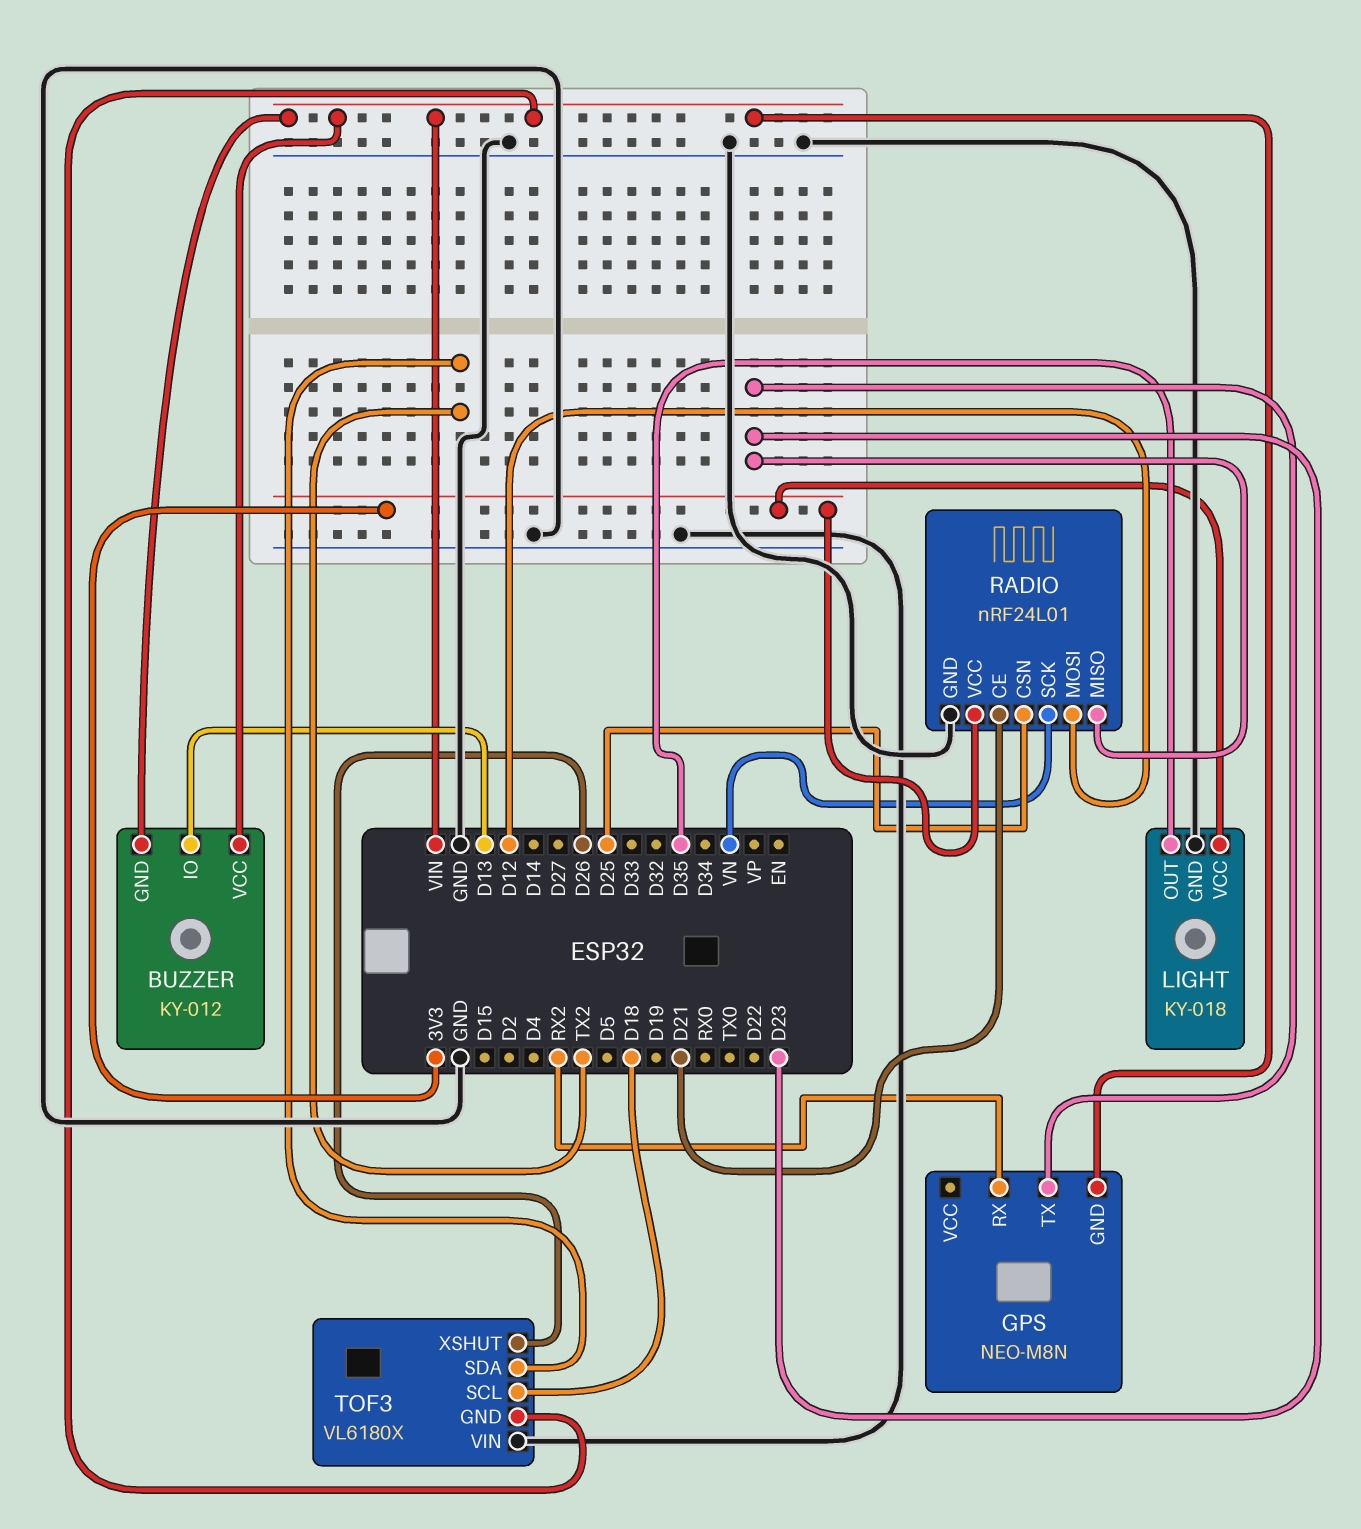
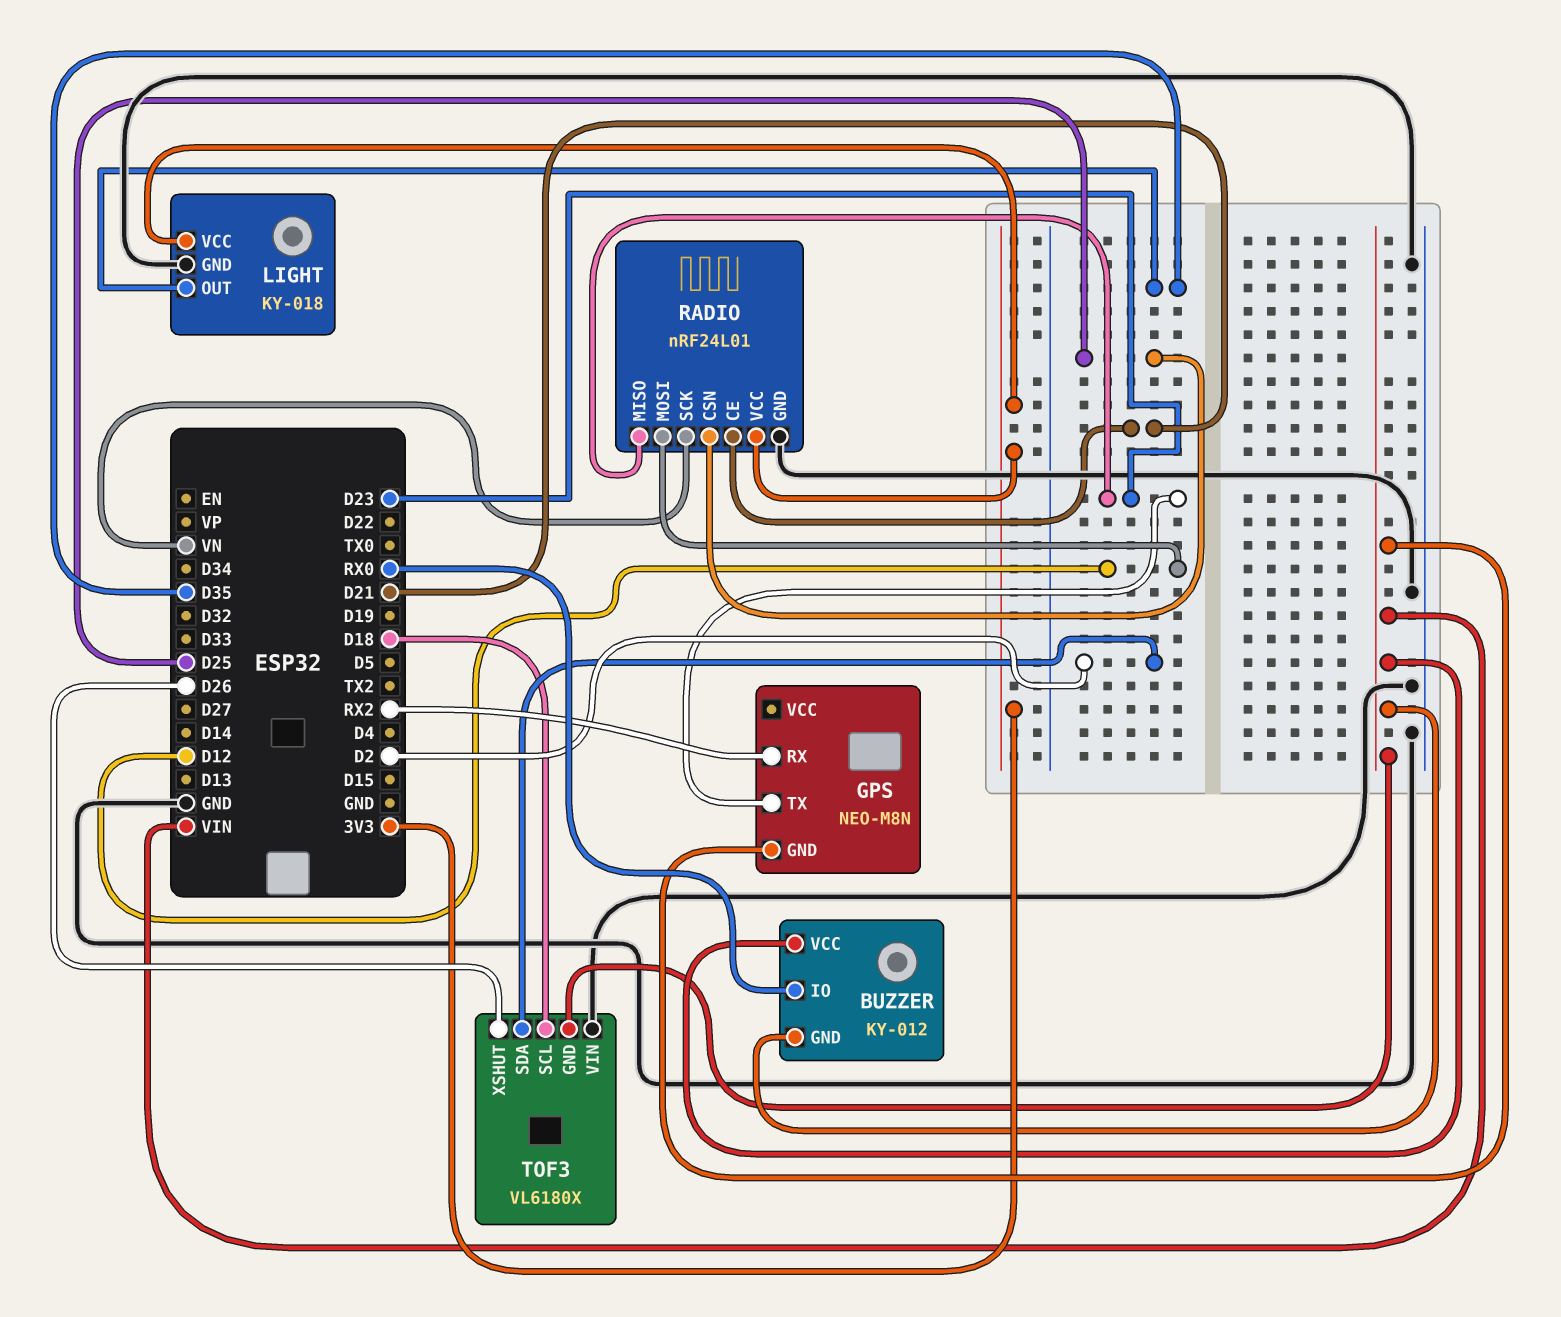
BUZZER pin IO: D13 -> RX0
TOF3 pin SDA: TX2 -> D2

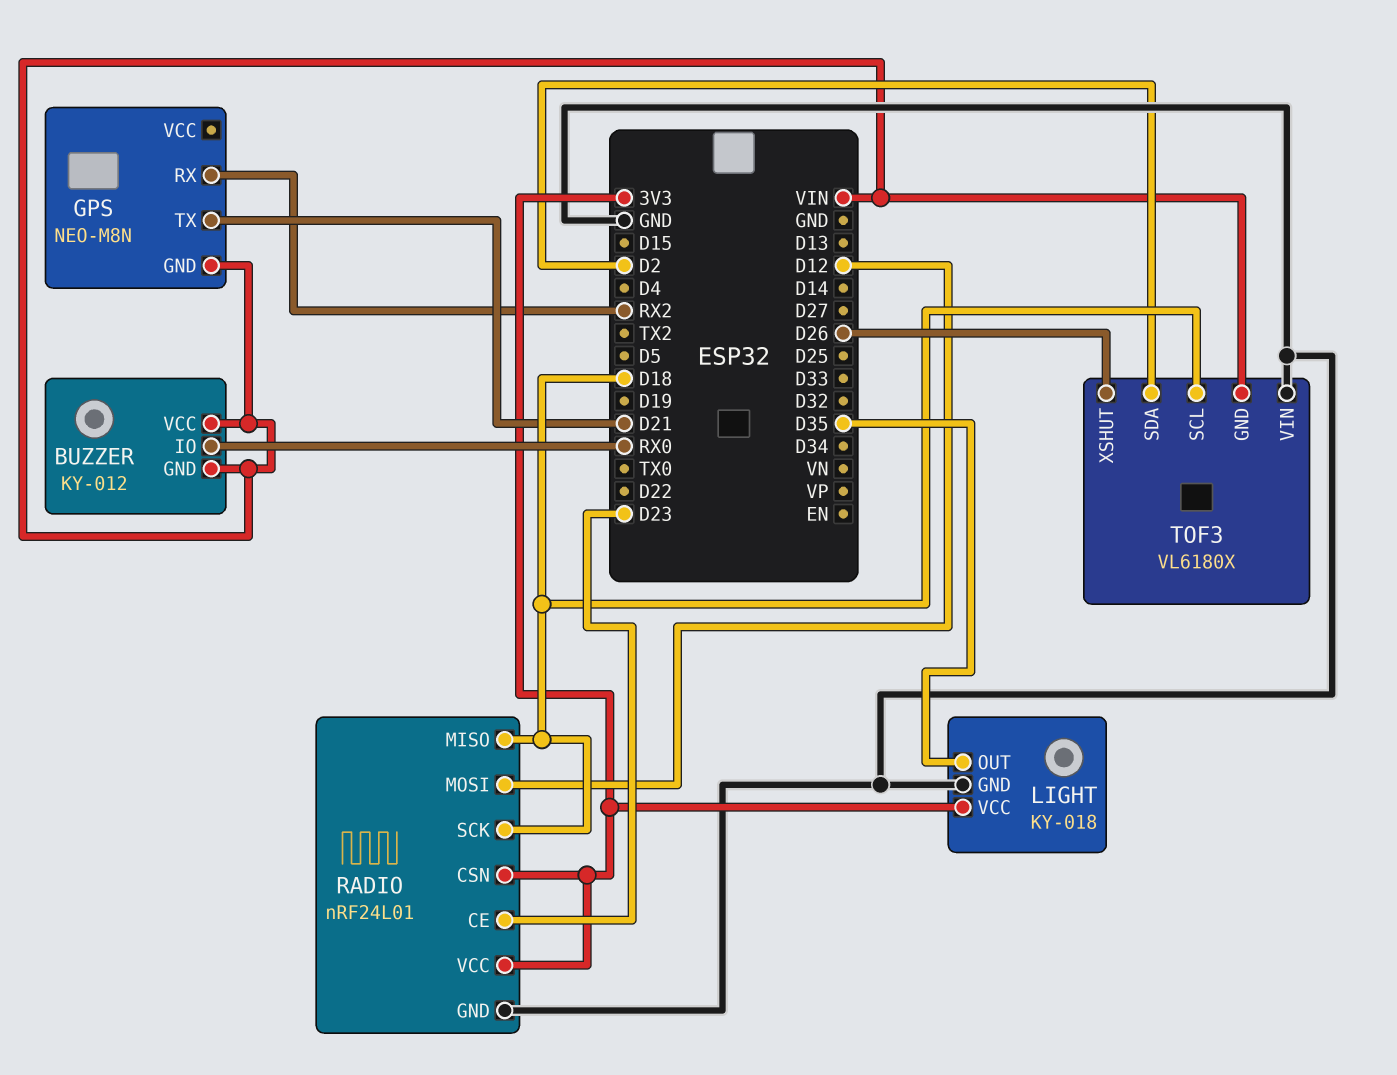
GPS pin TX: D23 -> D21
RADIO pin CE: D21 -> D23
RADIO pin CSN: D25 -> 3V3
RADIO pin MISO: D23 -> D18
RADIO pin SCK: VN -> D18

